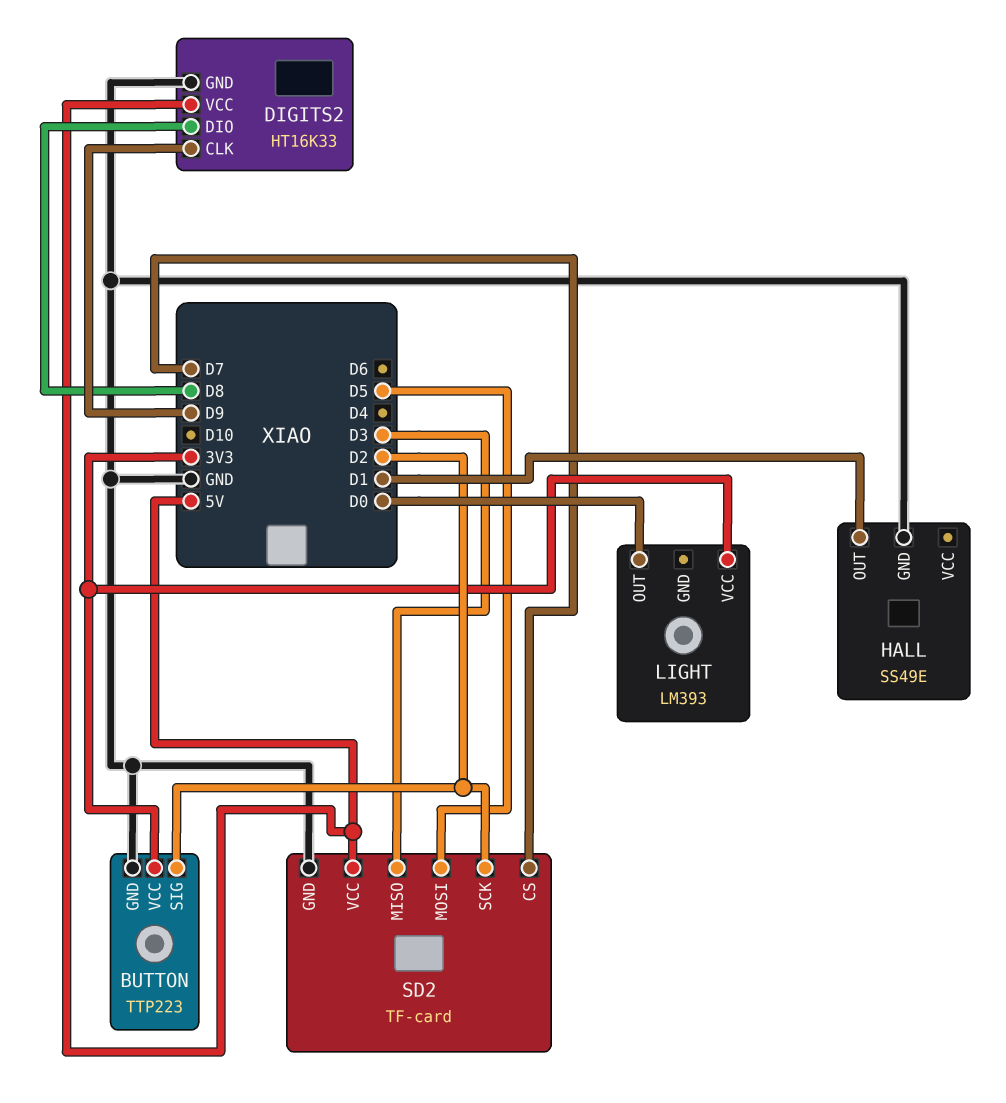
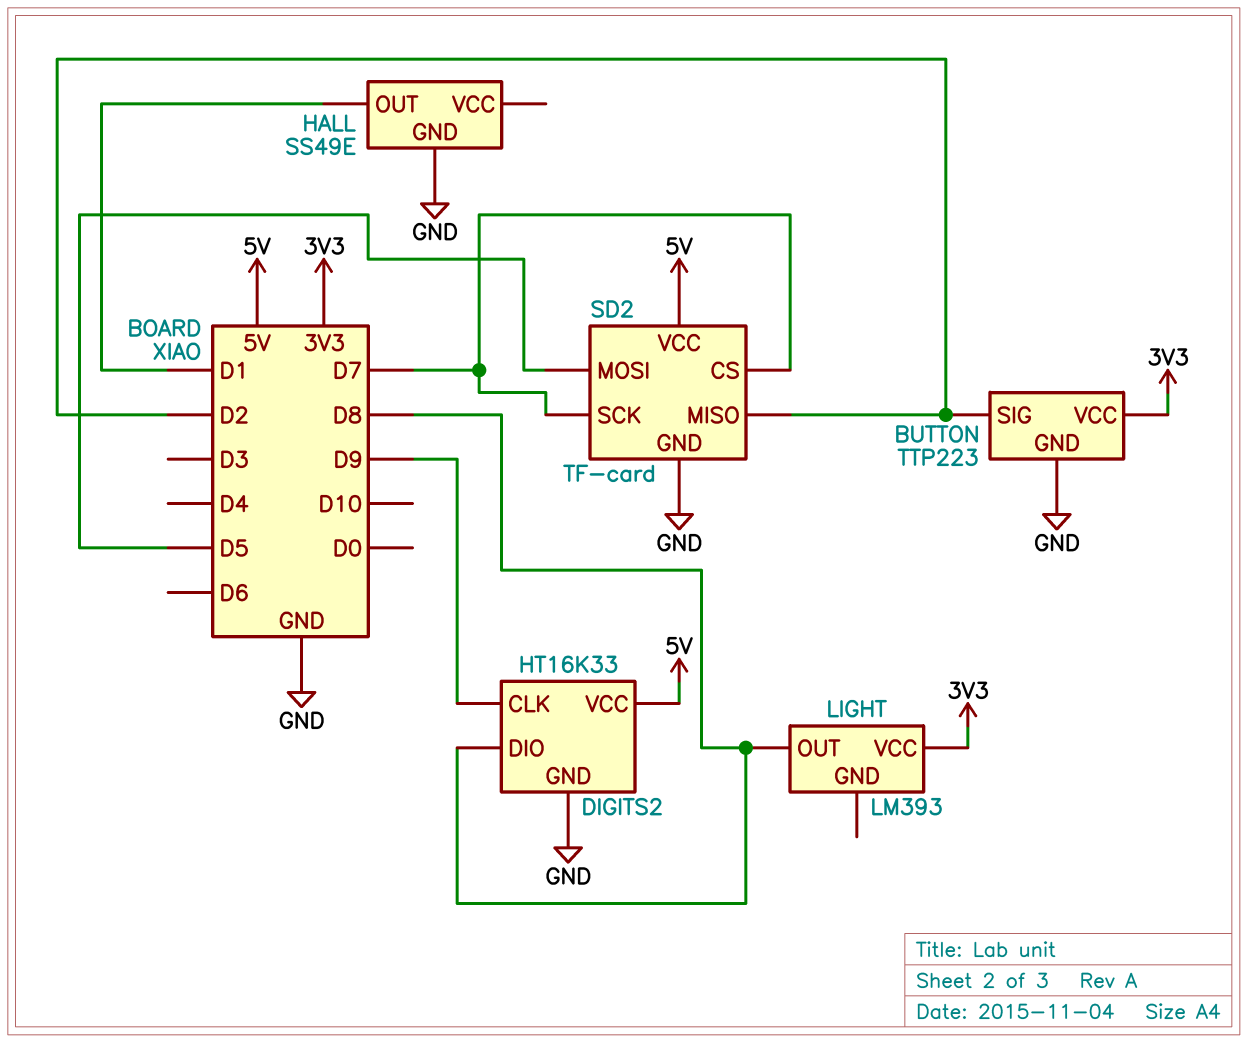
LIGHT pin OUT: D0 -> D8
SD2 pin MISO: D3 -> D2
SD2 pin SCK: D2 -> D7

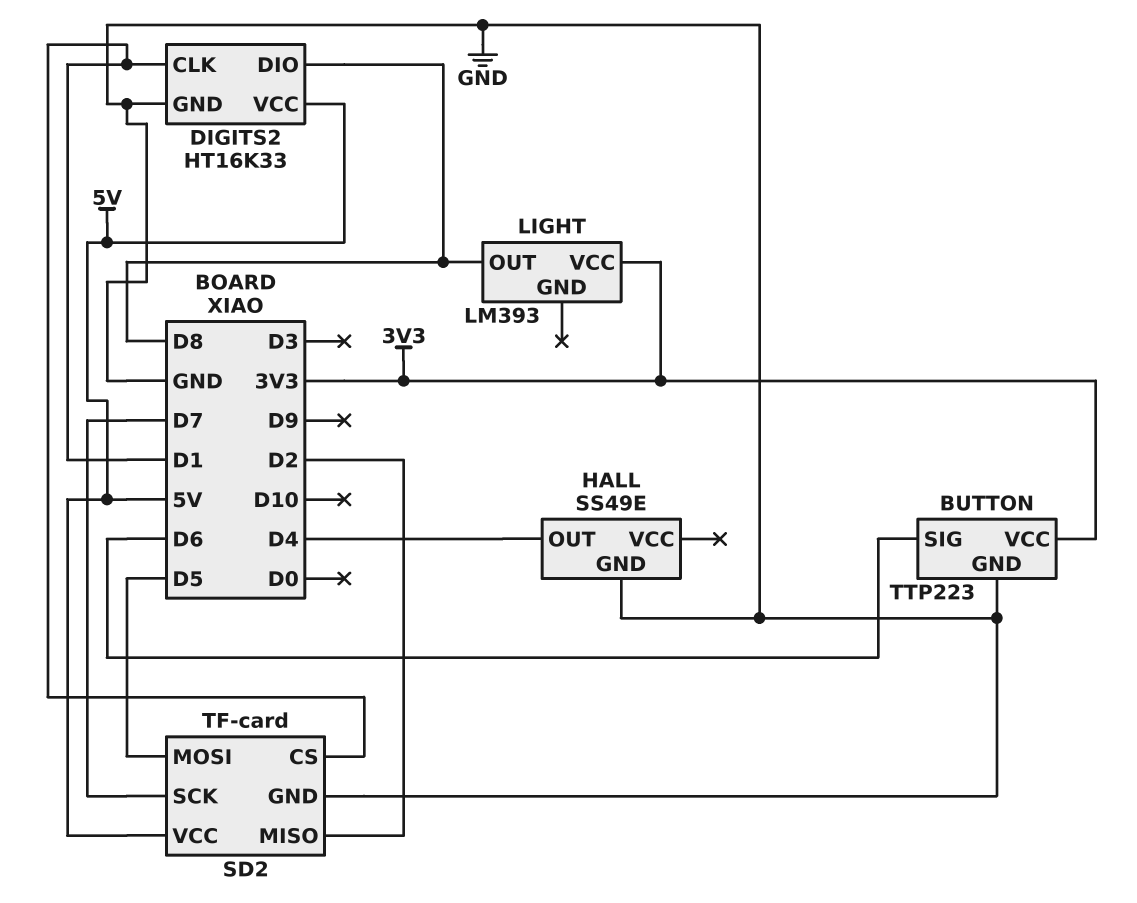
BUTTON pin SIG: D2 -> D6
DIGITS2 pin CLK: D9 -> D1
HALL pin OUT: D1 -> D4
SD2 pin CS: D7 -> D1

